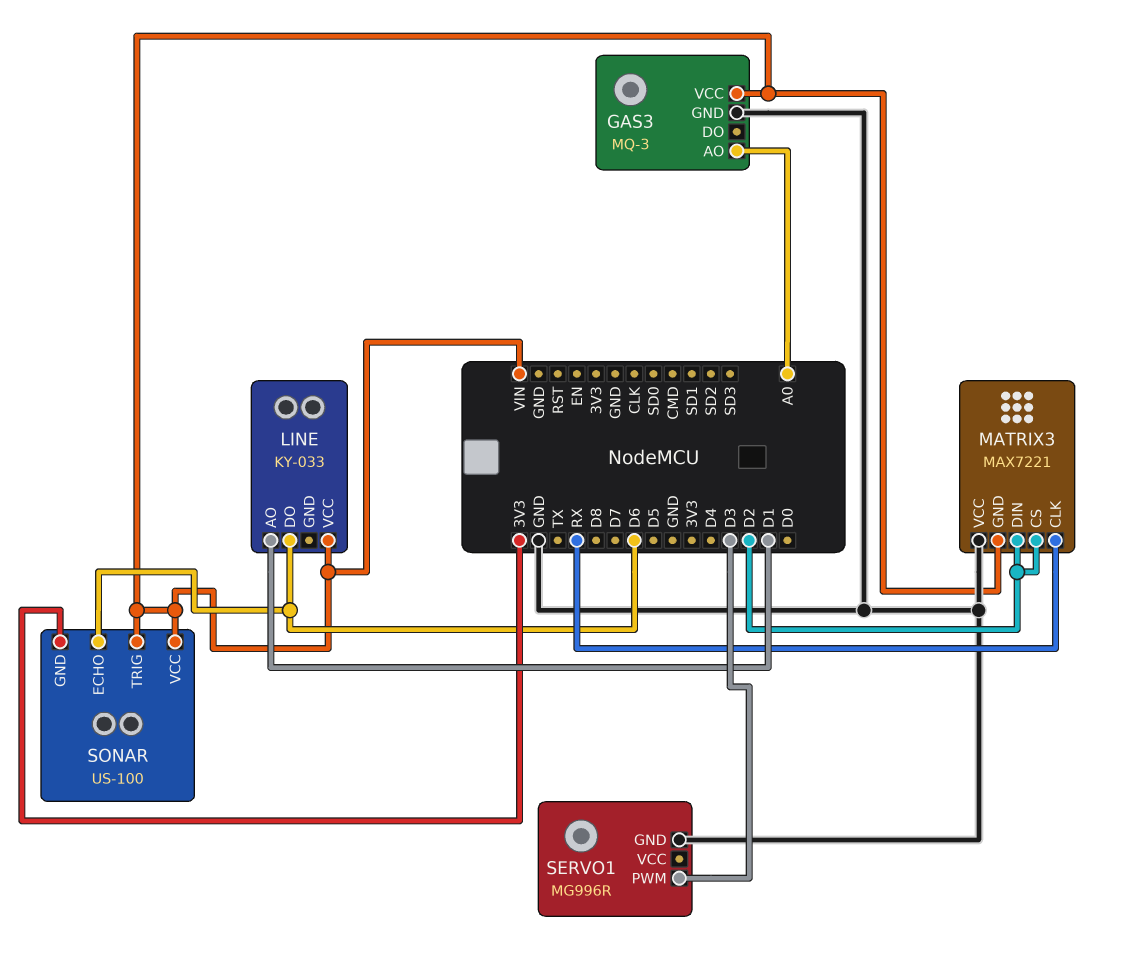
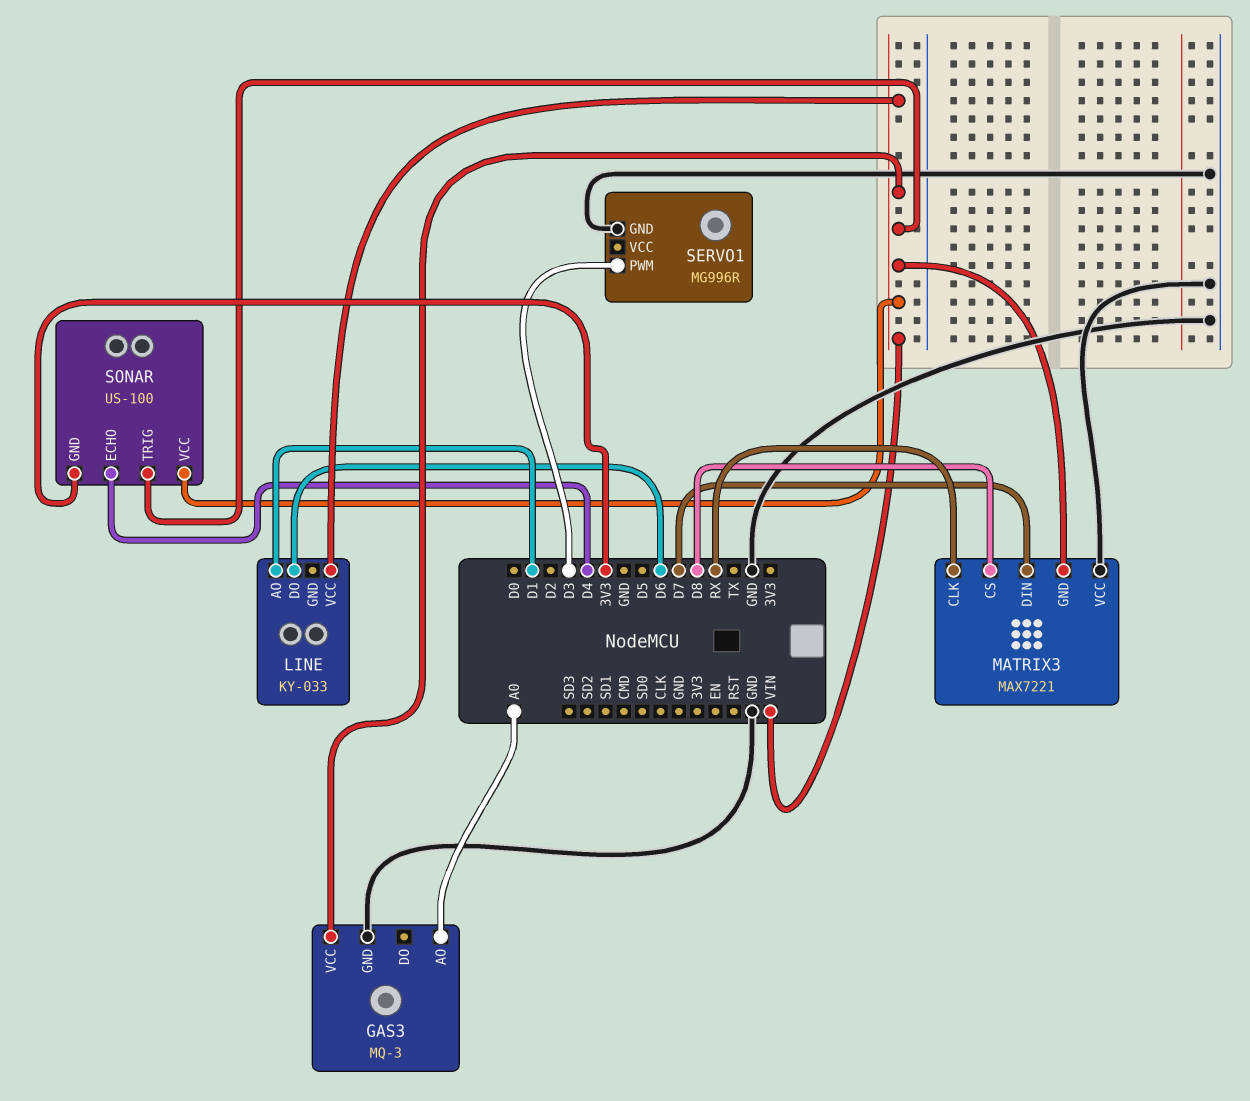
MATRIX3 pin CS: D2 -> D8
MATRIX3 pin DIN: D2 -> D7
SONAR pin ECHO: D6 -> D4

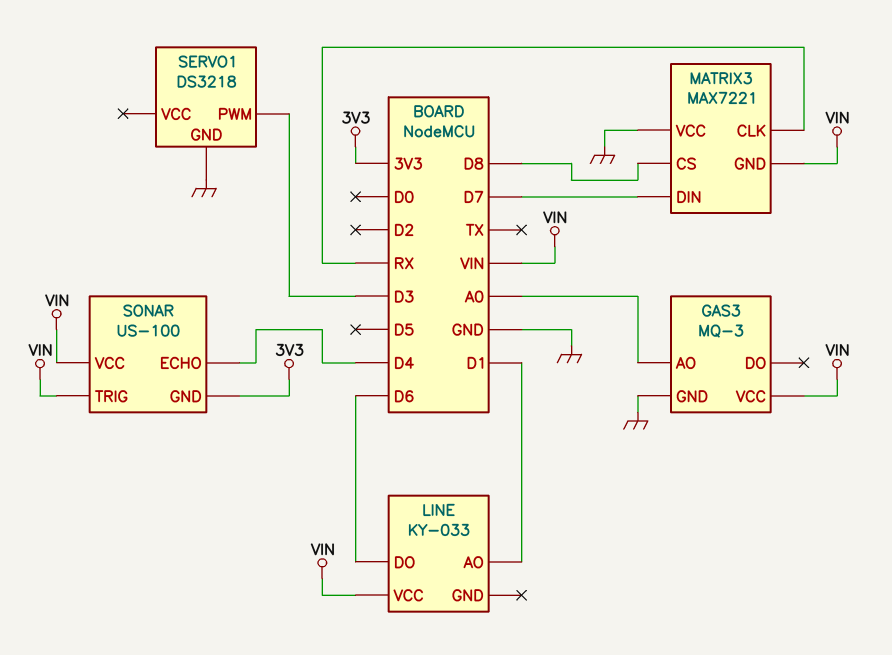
SERVO1: MG996R -> DS3218

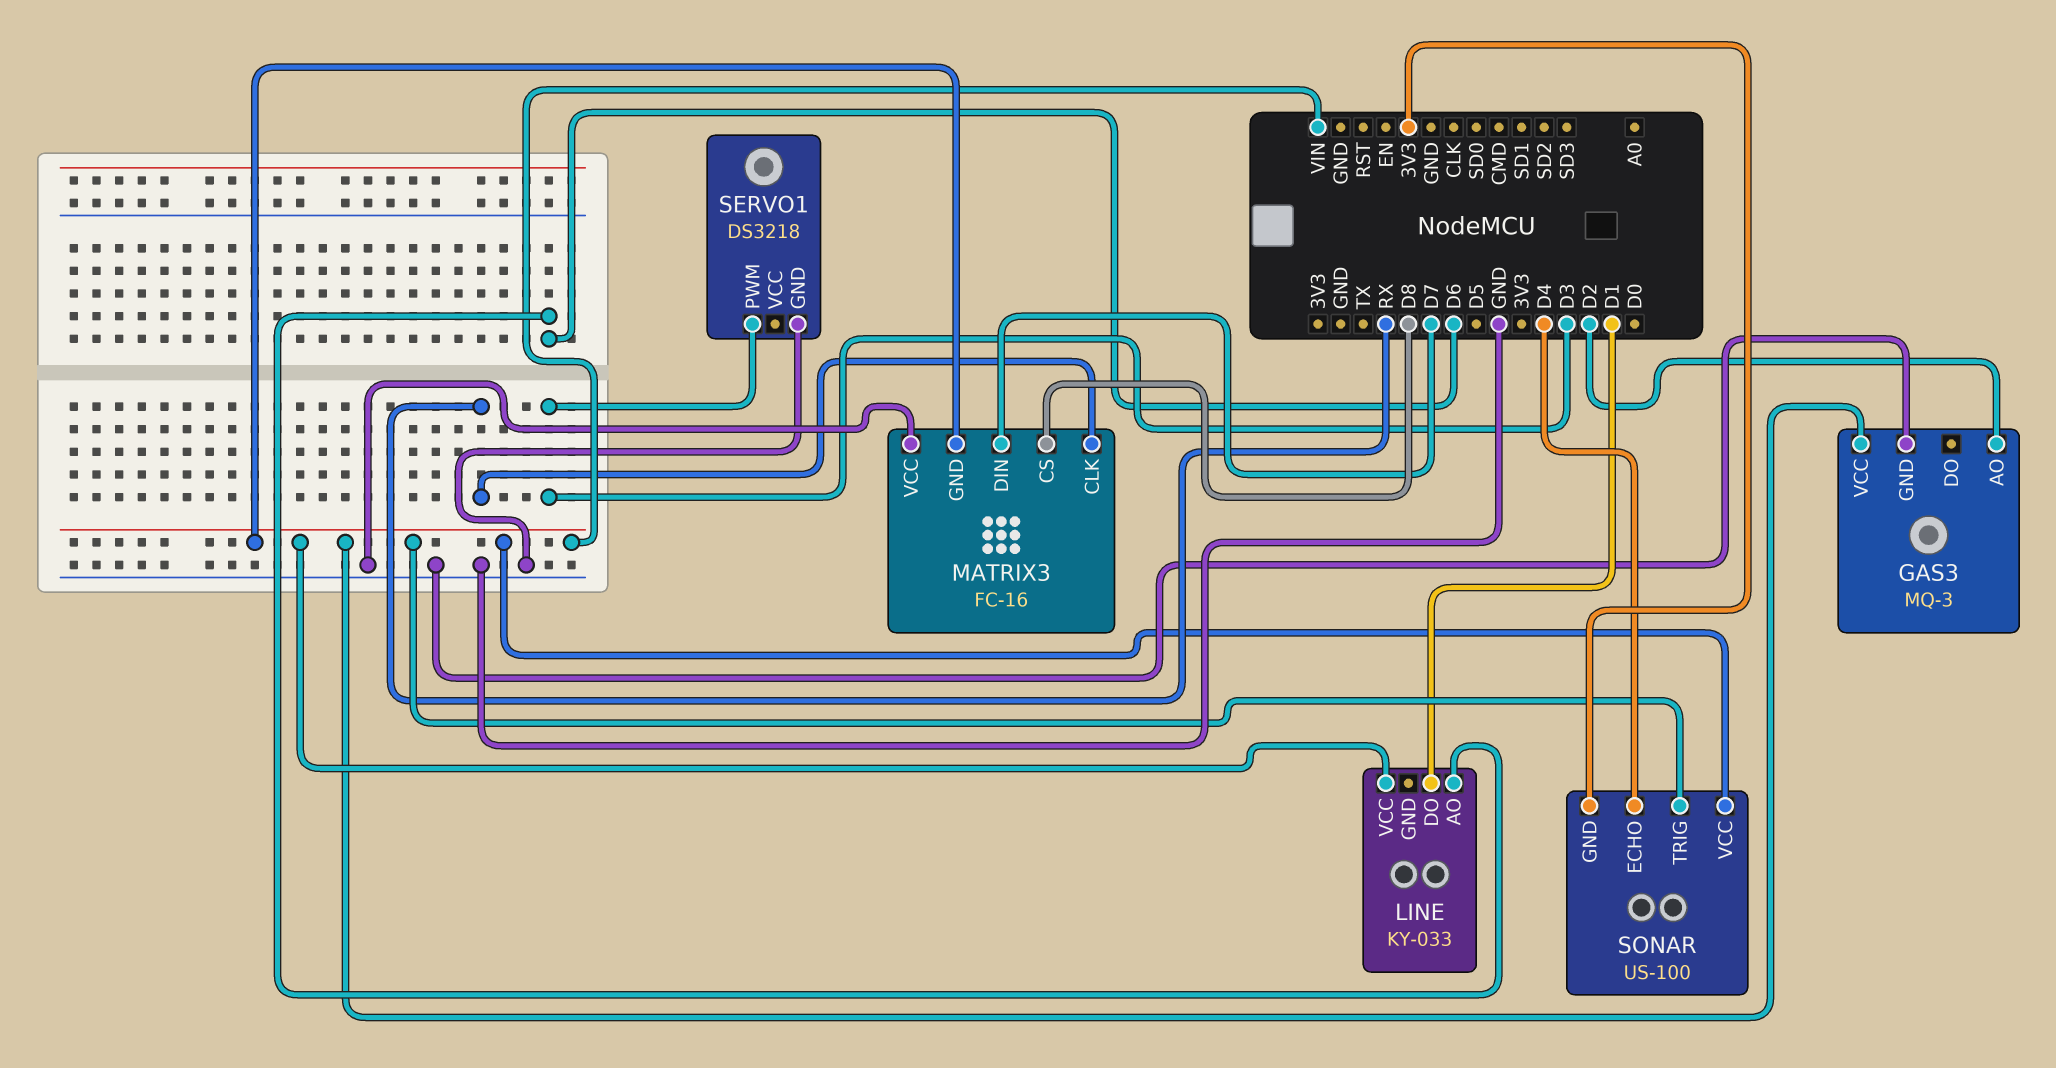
GAS3 pin AO: A0 -> D2
LINE pin AO: D1 -> D6
LINE pin DO: D6 -> D1
MATRIX3: MAX7221 -> FC-16

